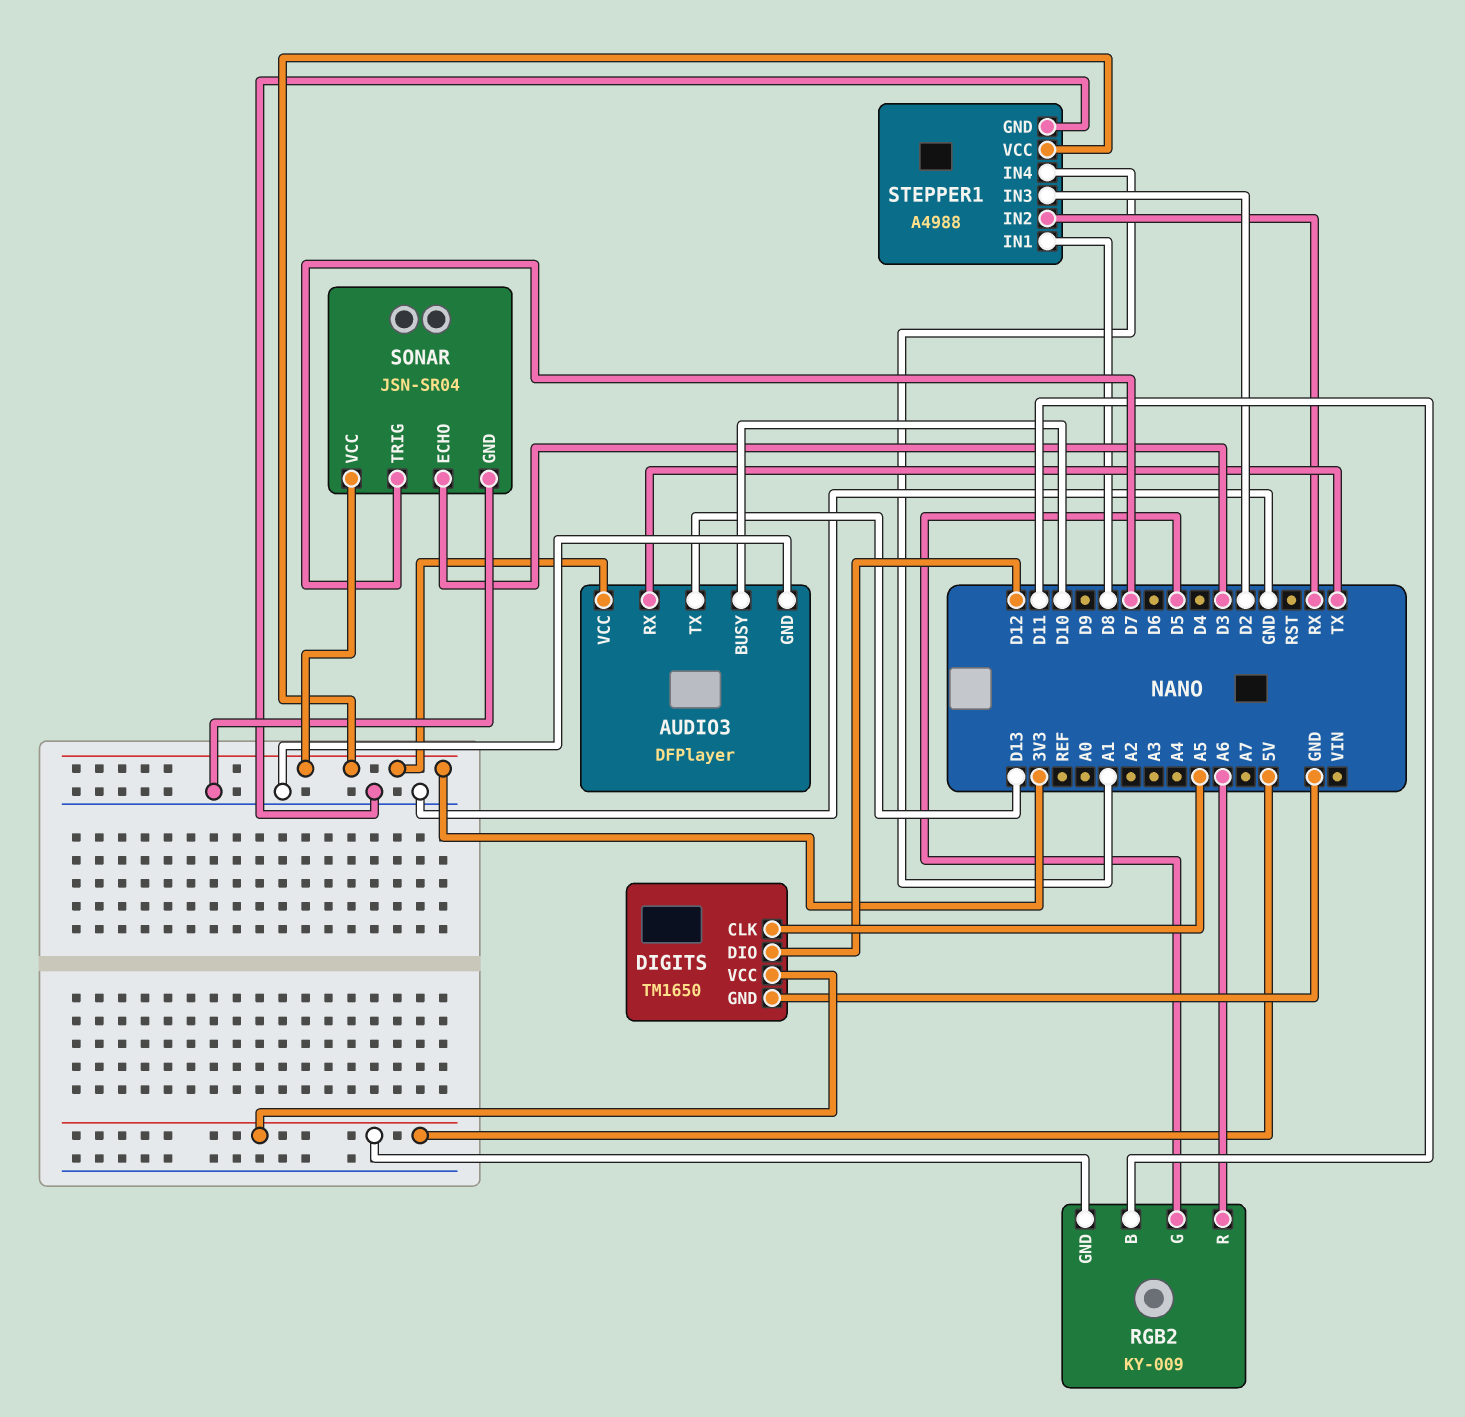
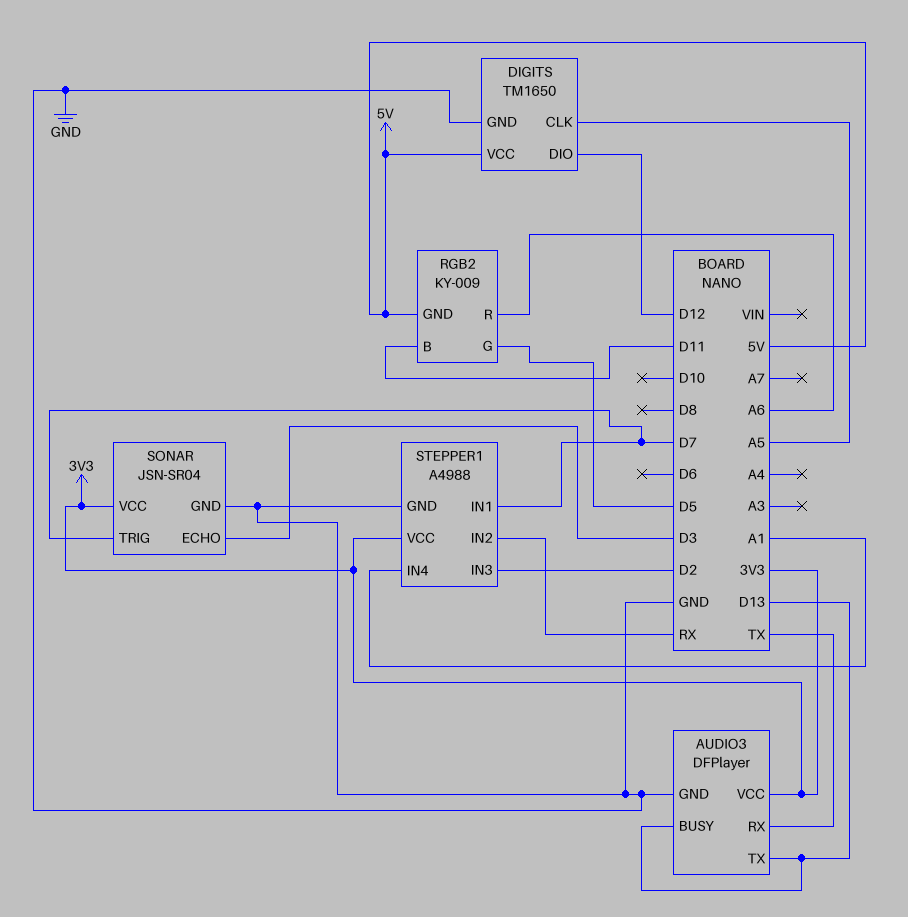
AUDIO3 pin BUSY: D10 -> D13
STEPPER1 pin IN1: D8 -> D7

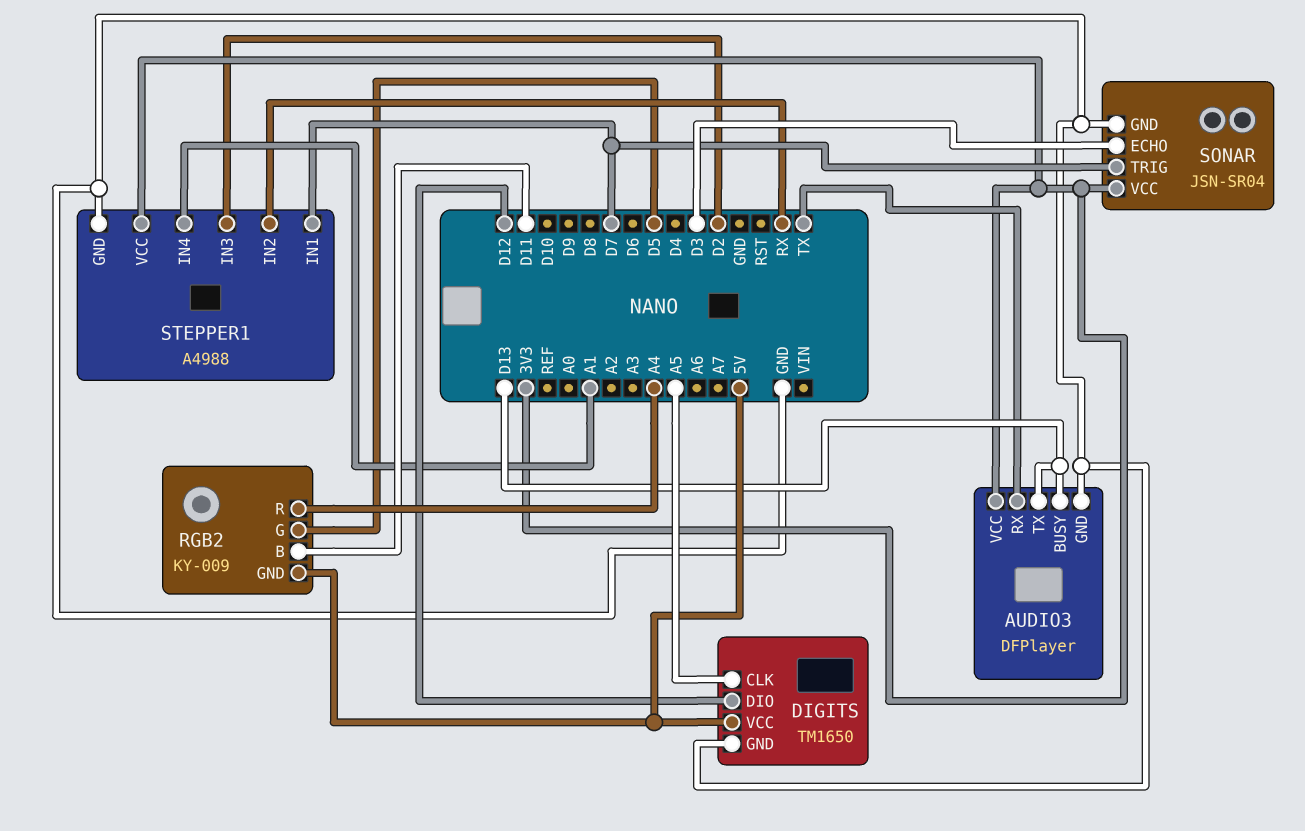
RGB2 pin R: A6 -> A4

